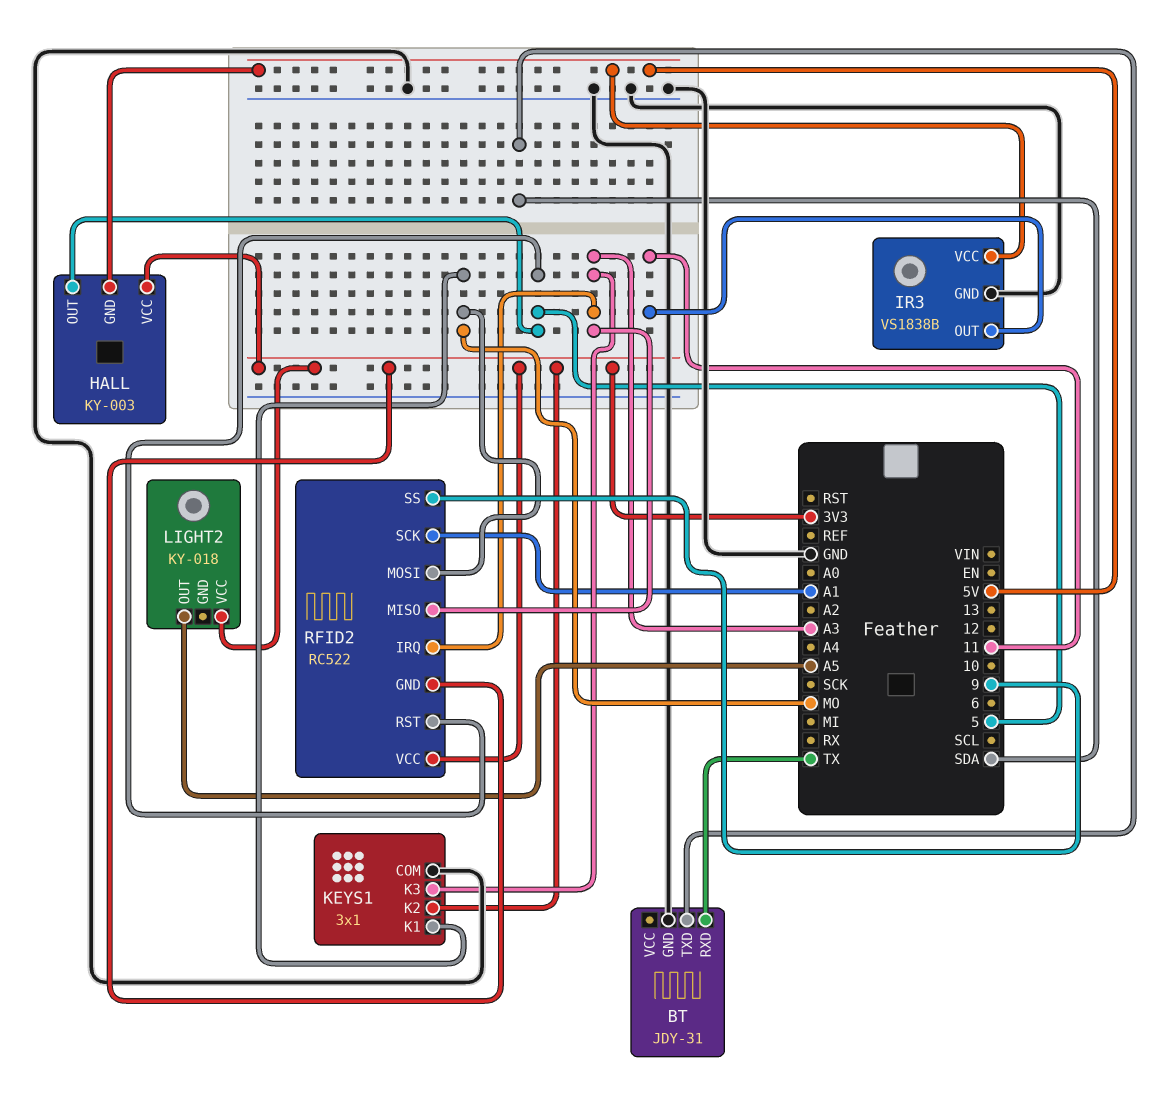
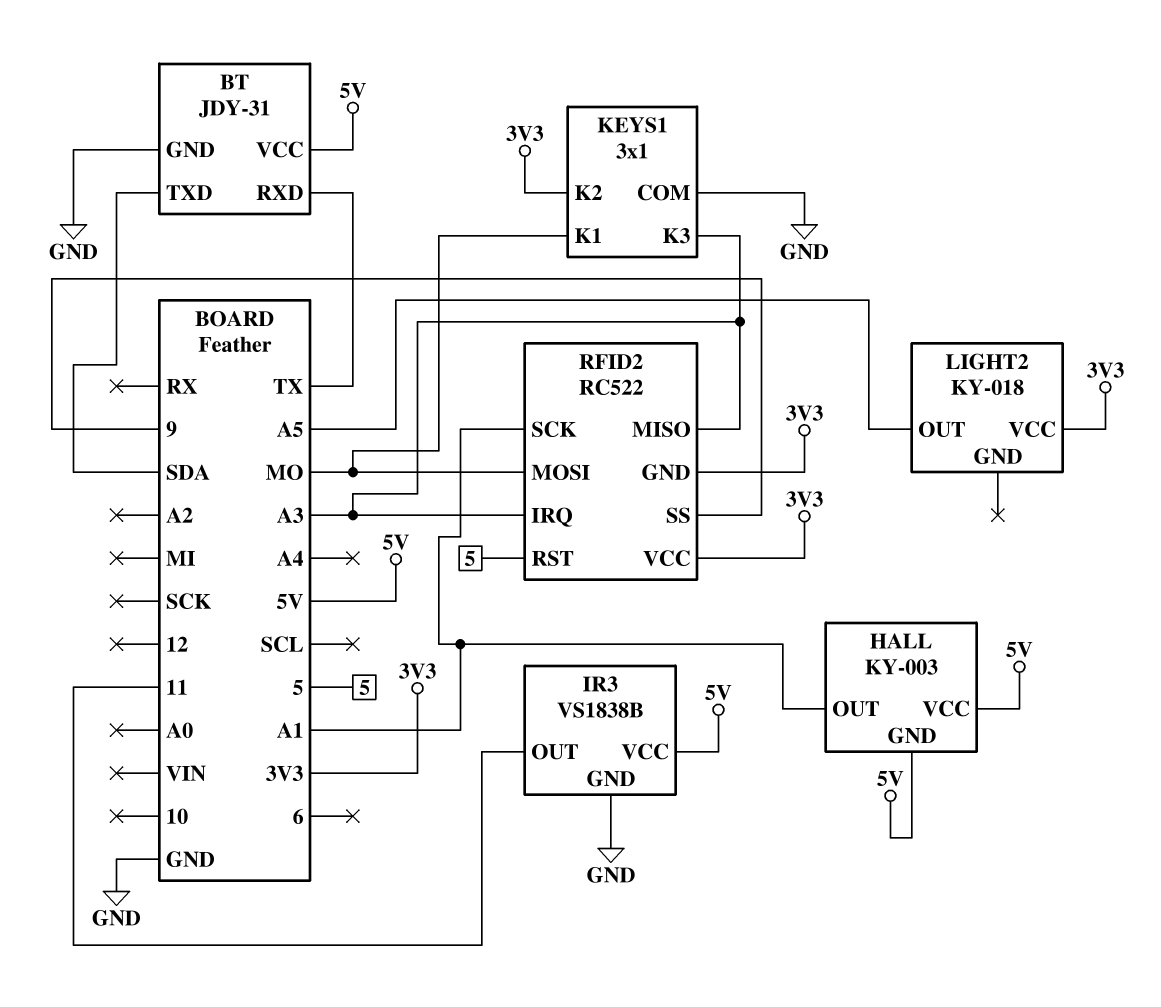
BT pin VCC: none -> 5V
HALL pin OUT: 5 -> A1
HALL pin VCC: 3V3 -> 5V

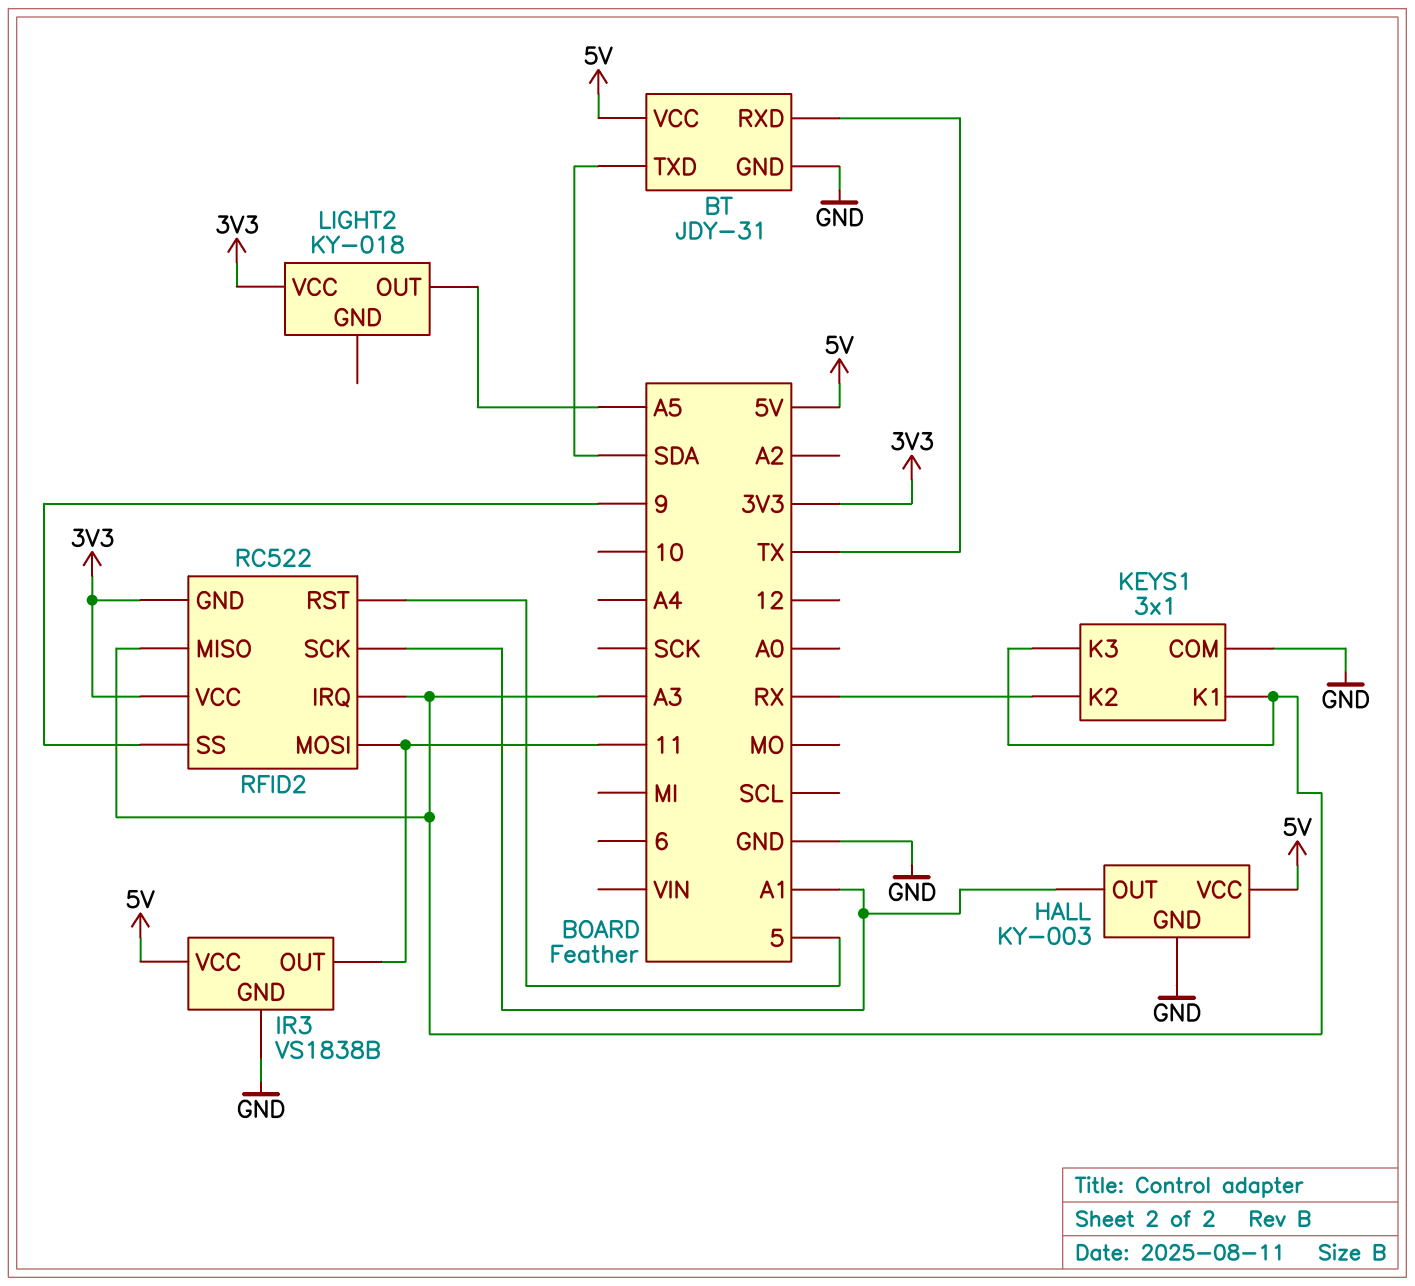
HALL pin GND: 5V -> GND
KEYS1 pin K1: MO -> A3
KEYS1 pin K2: 3V3 -> RX
RFID2 pin MOSI: MO -> 11

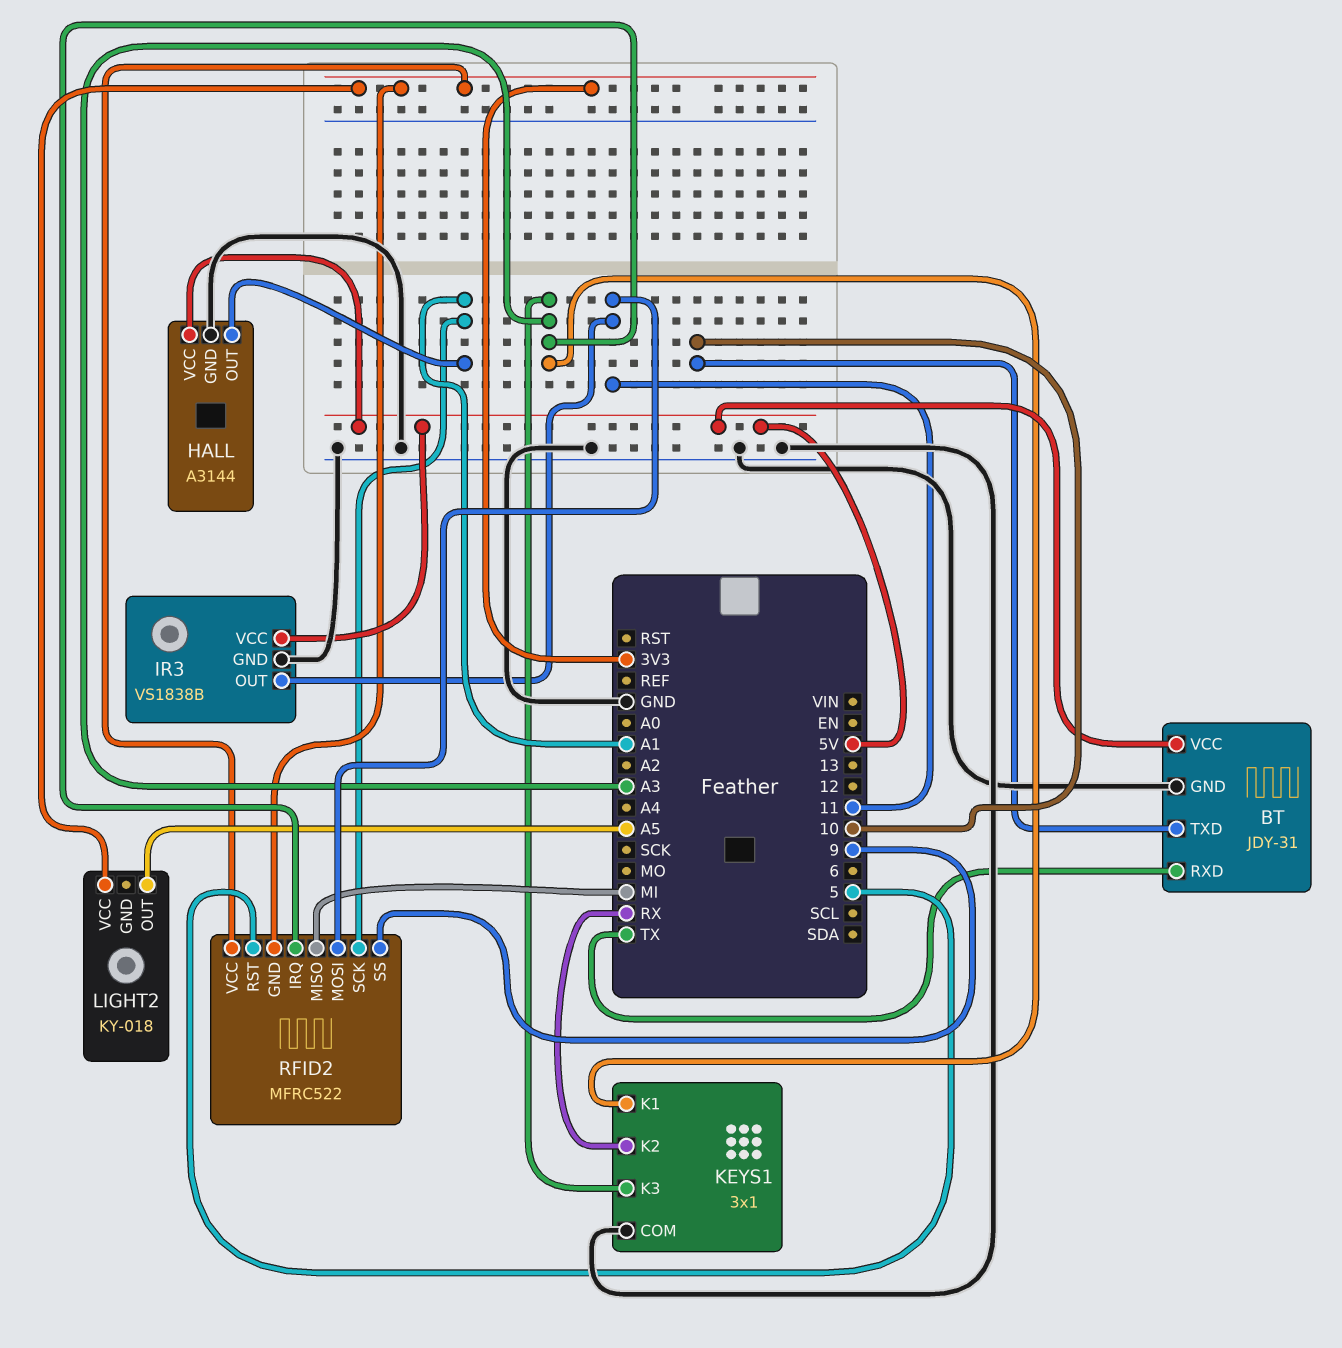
BT pin TXD: SDA -> 10
HALL: KY-003 -> A3144
RFID2: RC522 -> MFRC522
RFID2 pin MISO: A3 -> MI

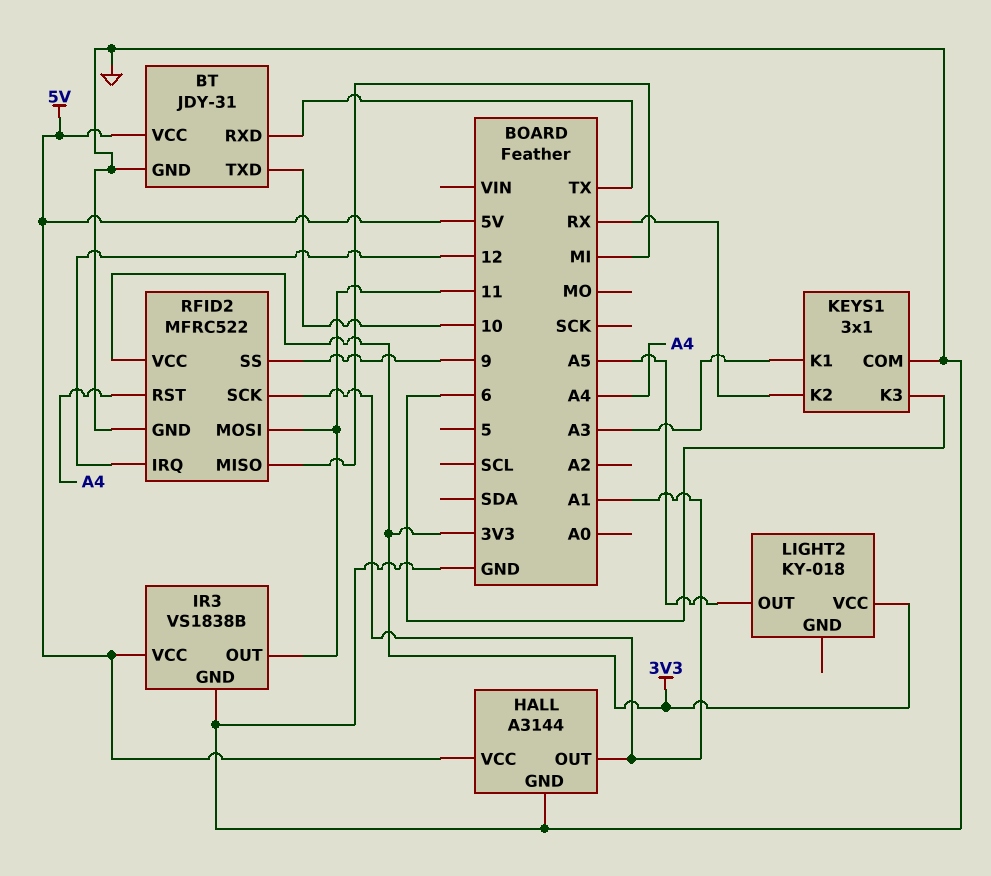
KEYS1 pin K3: A3 -> 6
RFID2 pin GND: 3V3 -> GND
RFID2 pin IRQ: A3 -> 12
RFID2 pin RST: 5 -> A4

